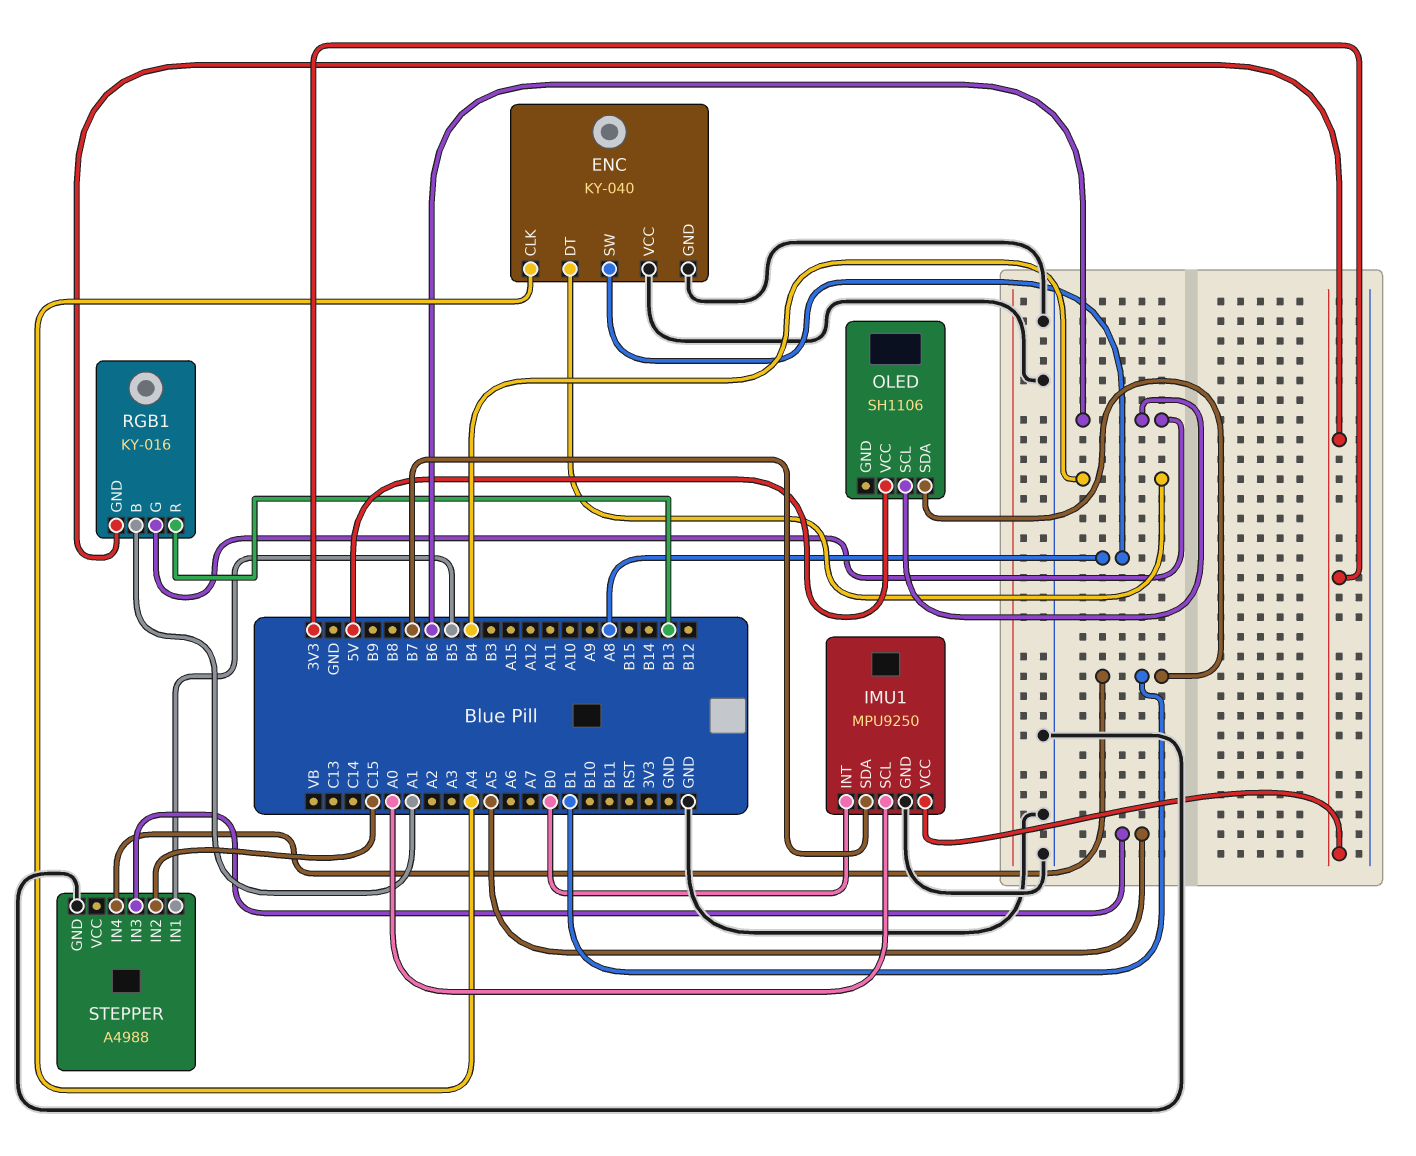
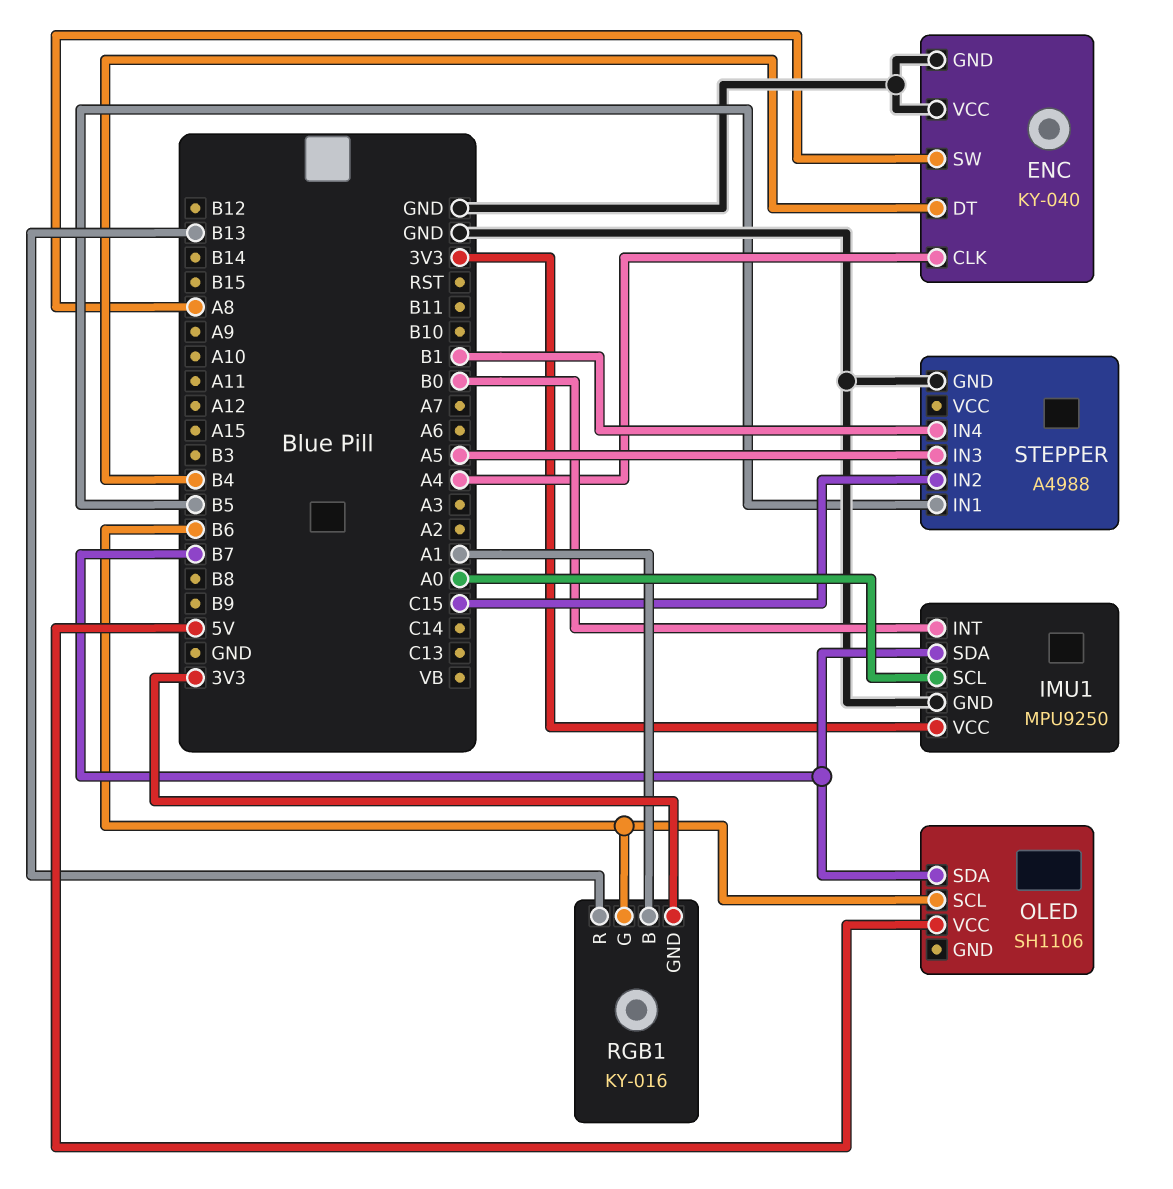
OLED pin SDA: B1 -> B7

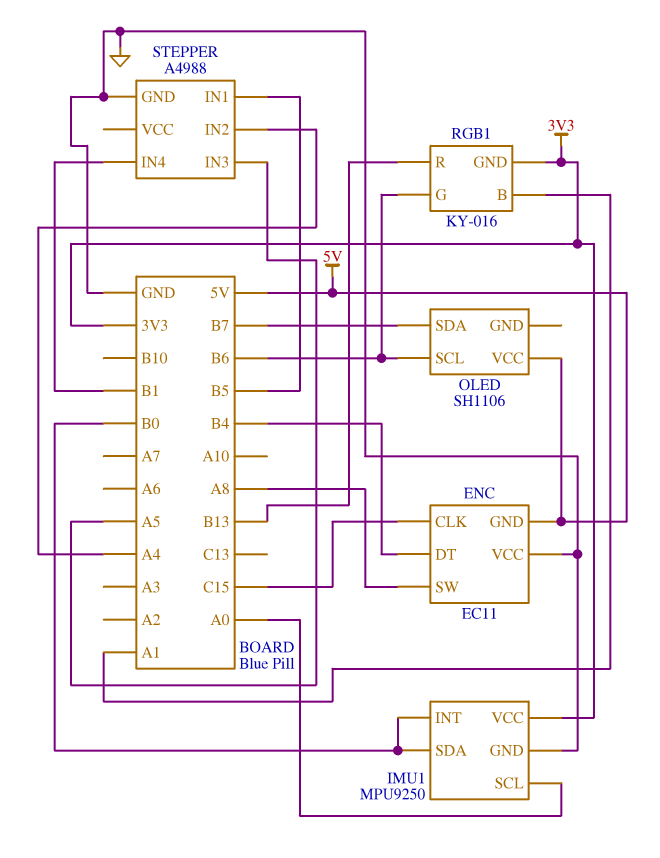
ENC: KY-040 -> EC11
ENC pin CLK: A4 -> C15
ENC pin GND: GND -> 5V
IMU1 pin SDA: B7 -> B0
STEPPER pin IN2: C15 -> A4

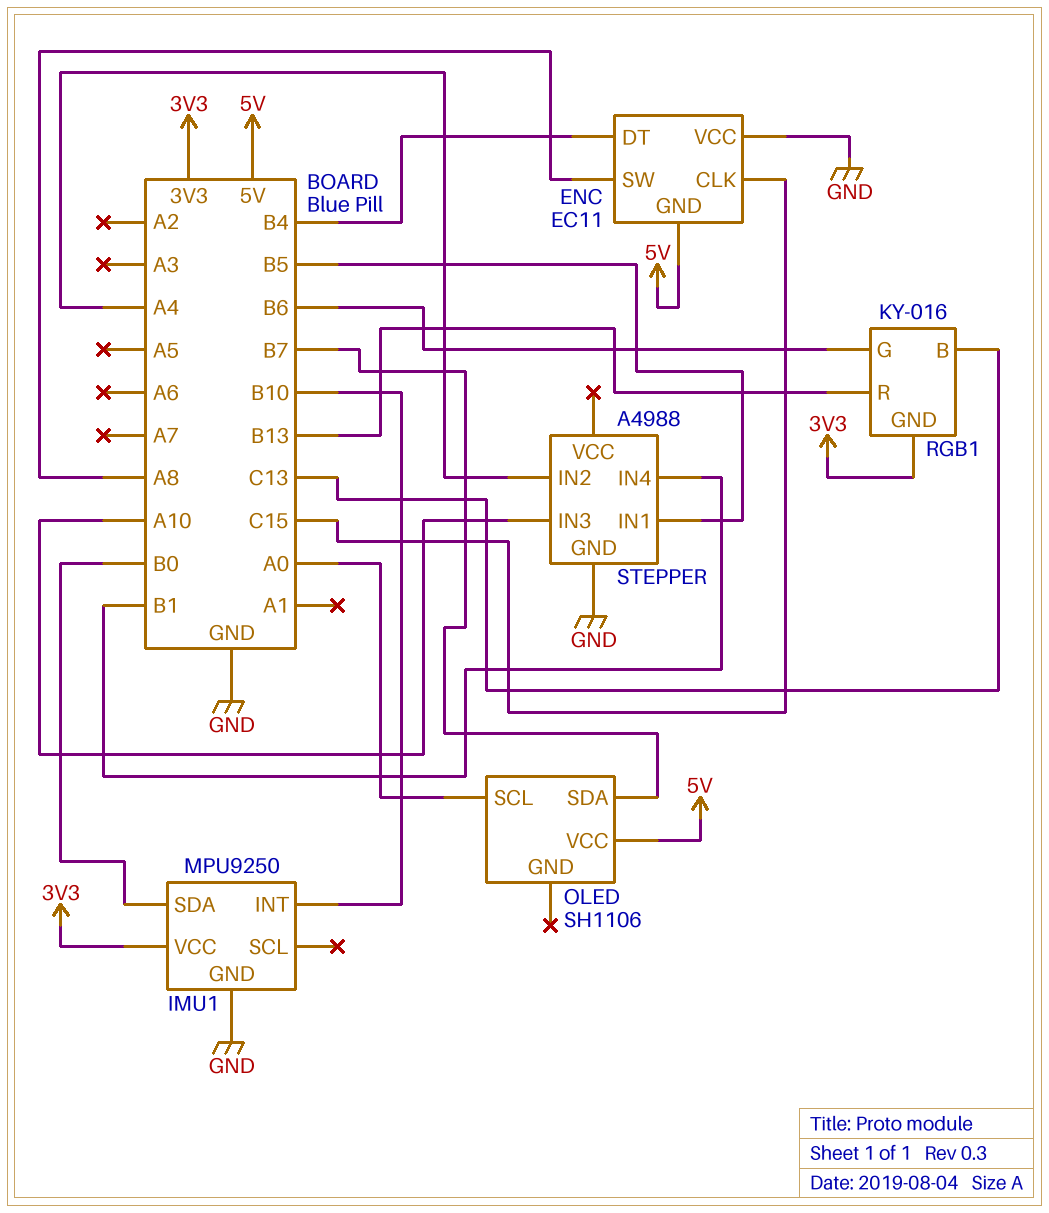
IMU1 pin INT: B0 -> B10
IMU1 pin SCL: A0 -> none
OLED pin SCL: B6 -> A0
RGB1 pin B: A1 -> C13
STEPPER pin IN3: A5 -> A10

